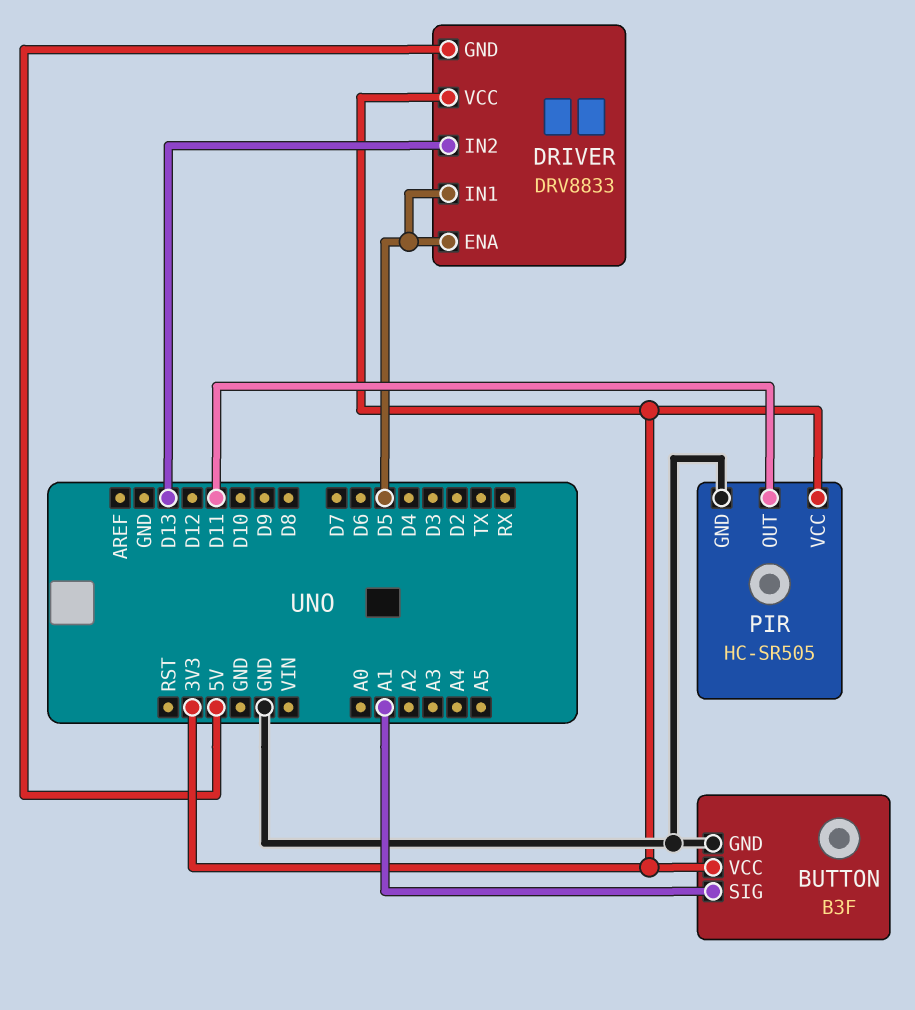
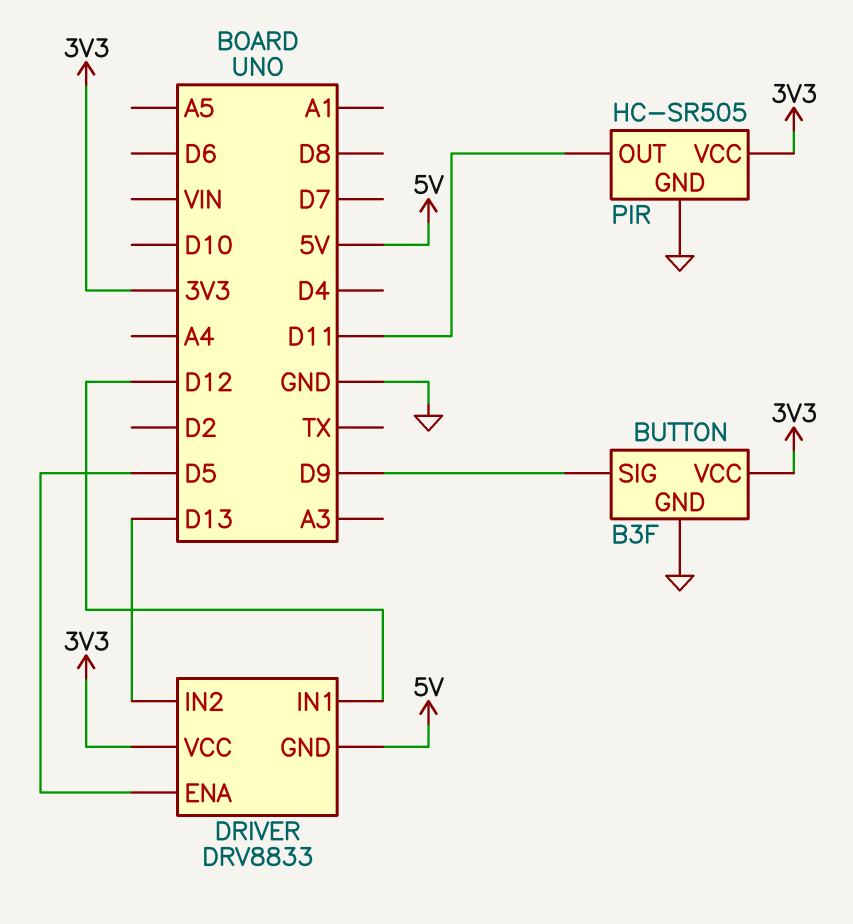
BUTTON pin SIG: A1 -> D9
DRIVER pin IN1: D5 -> D12

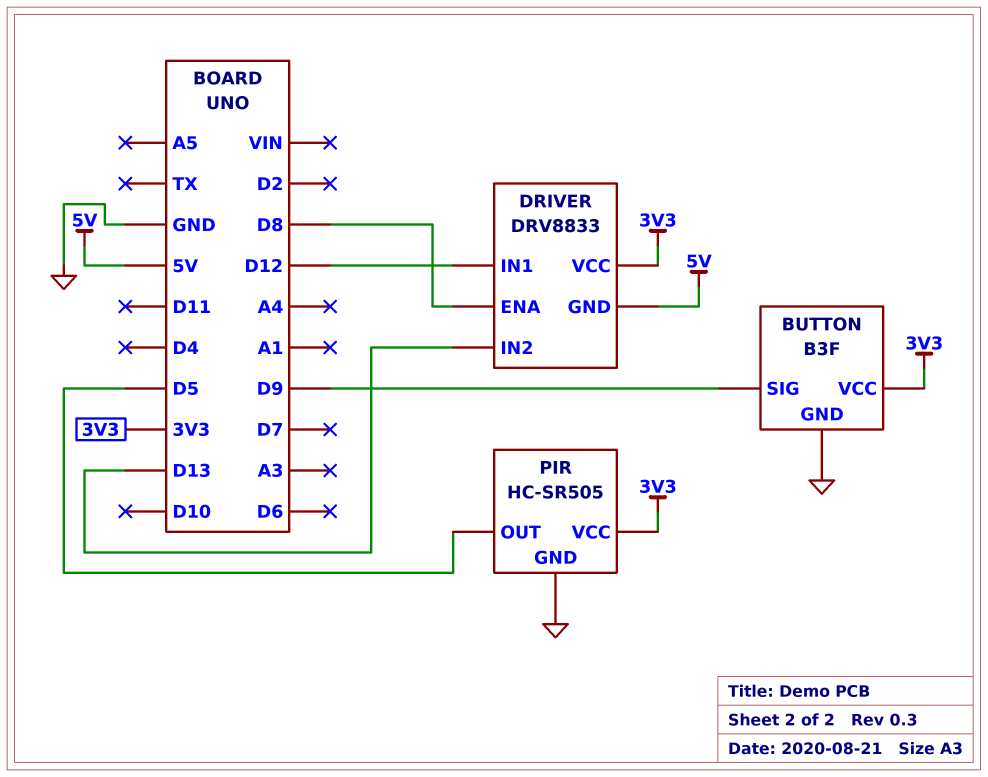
DRIVER pin ENA: D5 -> D8
PIR pin OUT: D11 -> D5

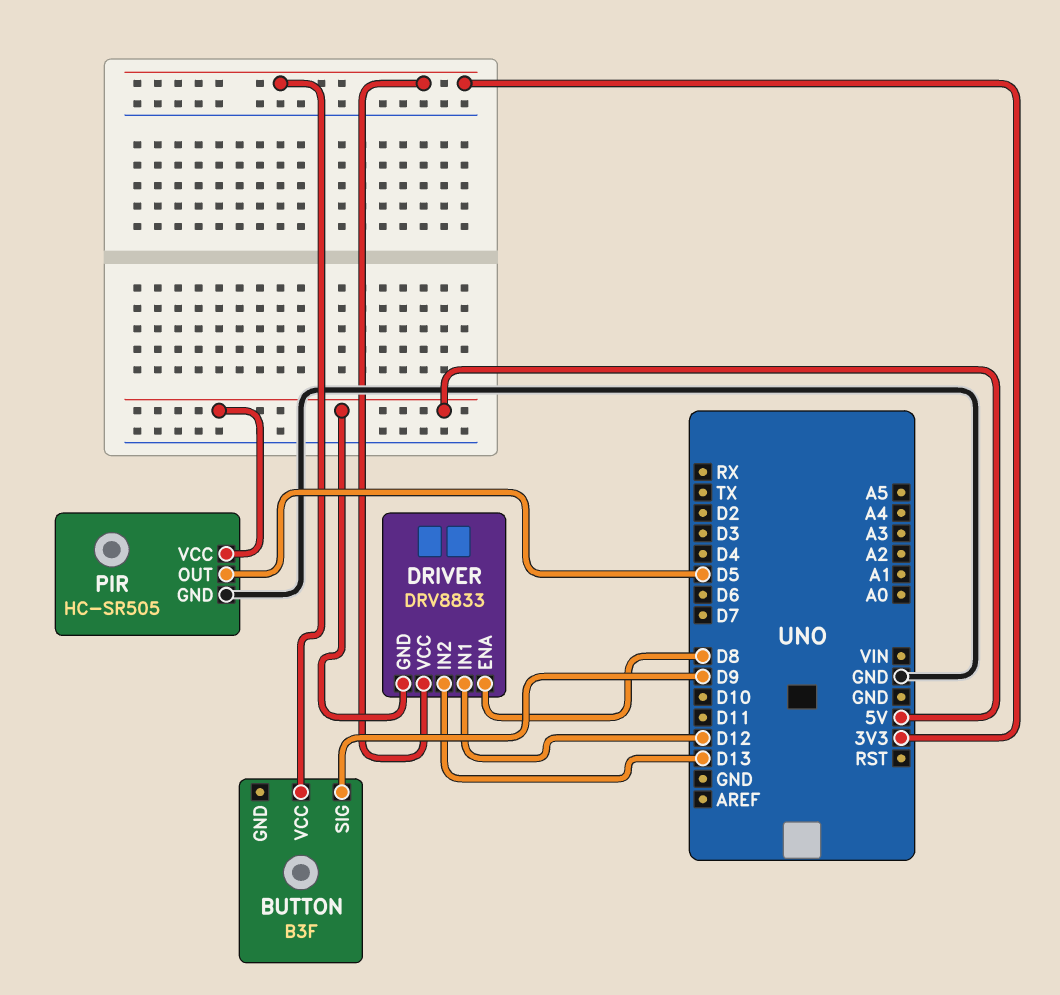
BUTTON pin GND: GND -> none
PIR pin VCC: 3V3 -> 5V

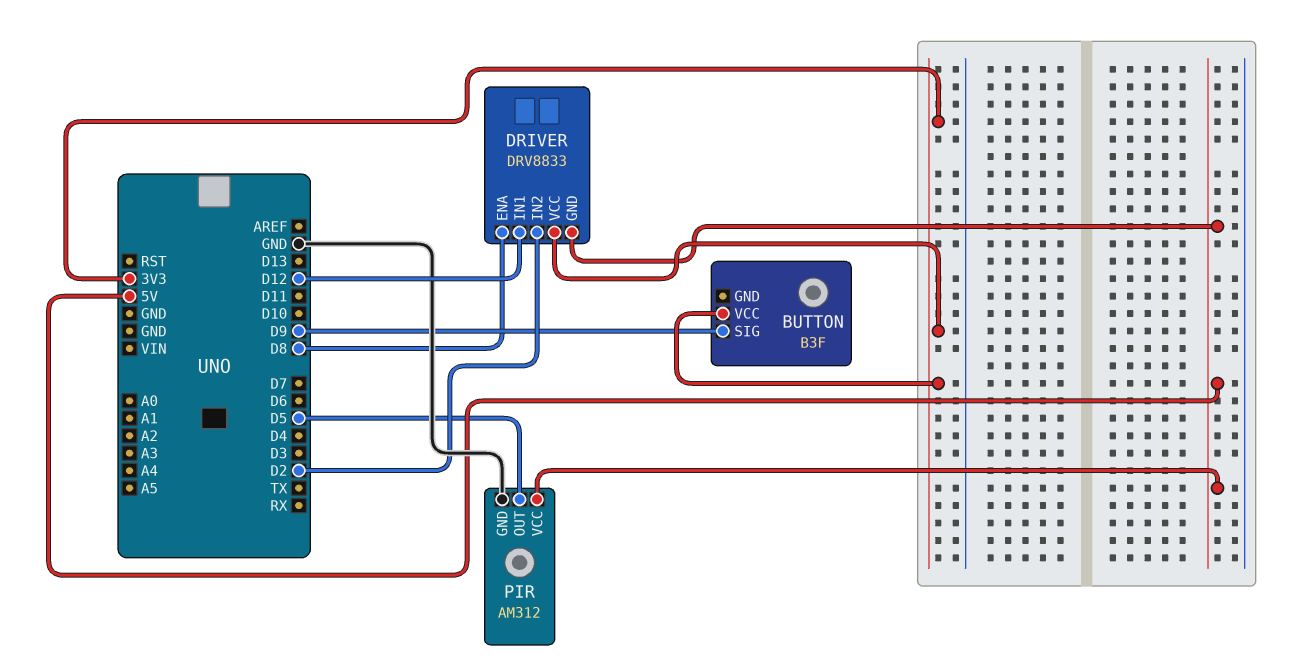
DRIVER pin IN2: D13 -> D2
PIR: HC-SR505 -> AM312

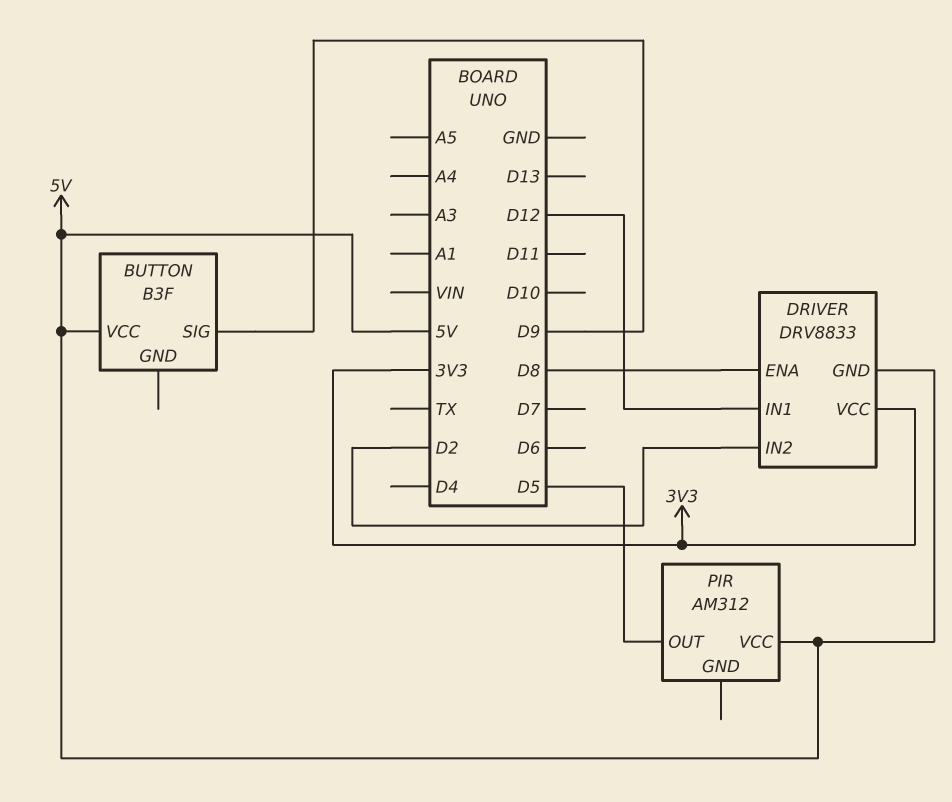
BUTTON pin VCC: 3V3 -> 5V
PIR pin GND: GND -> none

